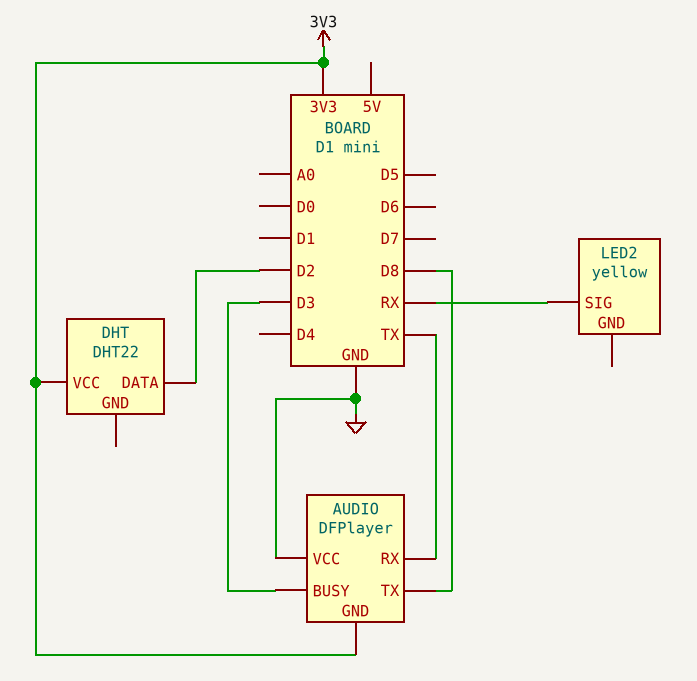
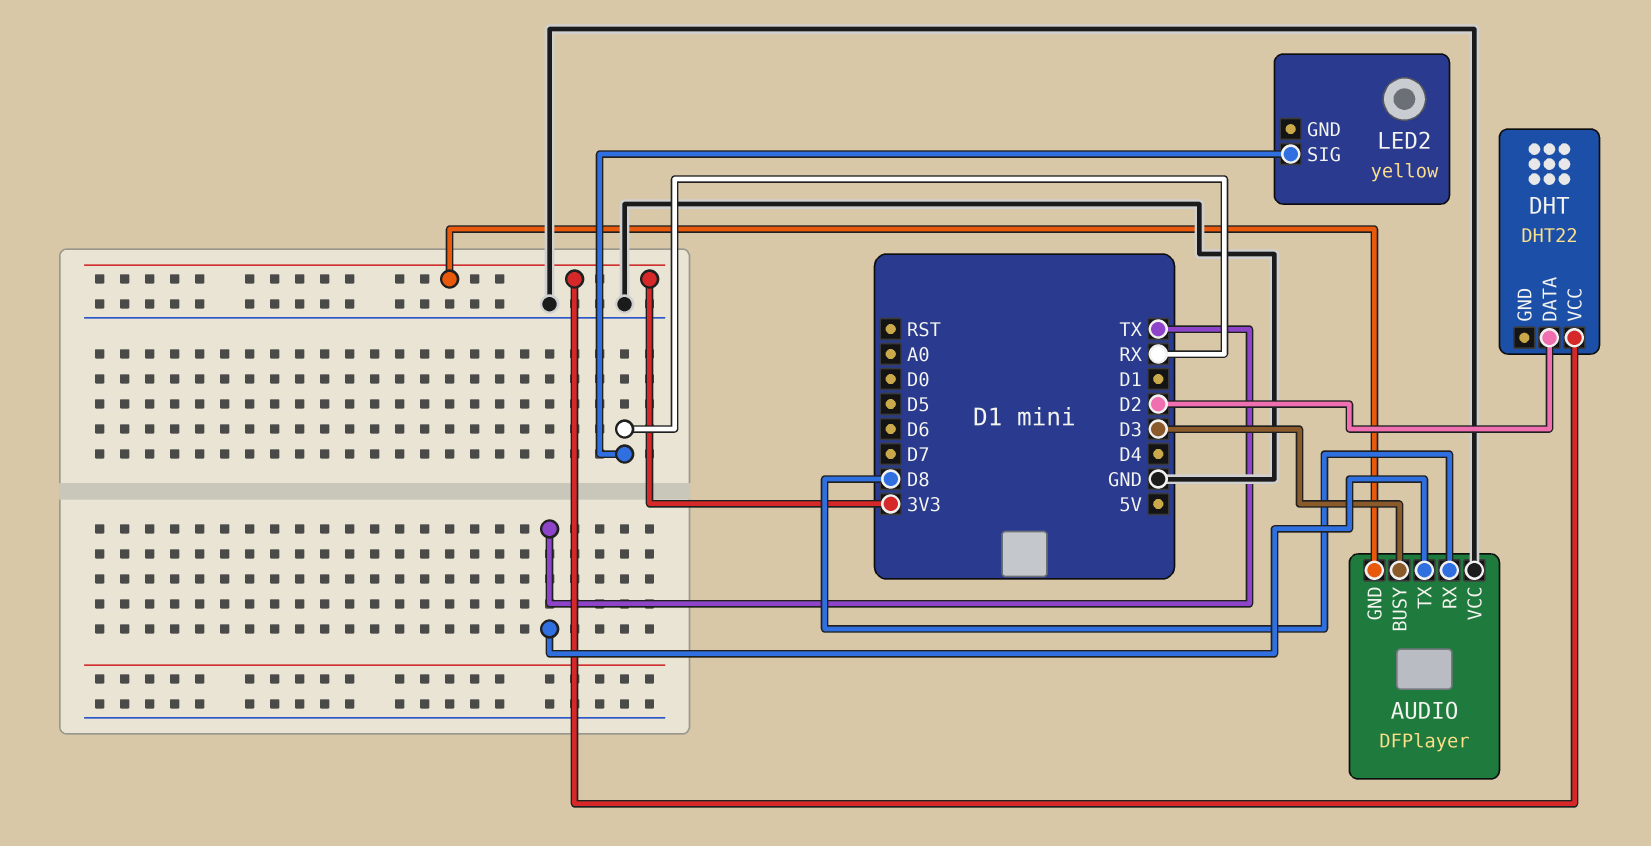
AUDIO pin RX: TX -> D8
AUDIO pin TX: D8 -> TX

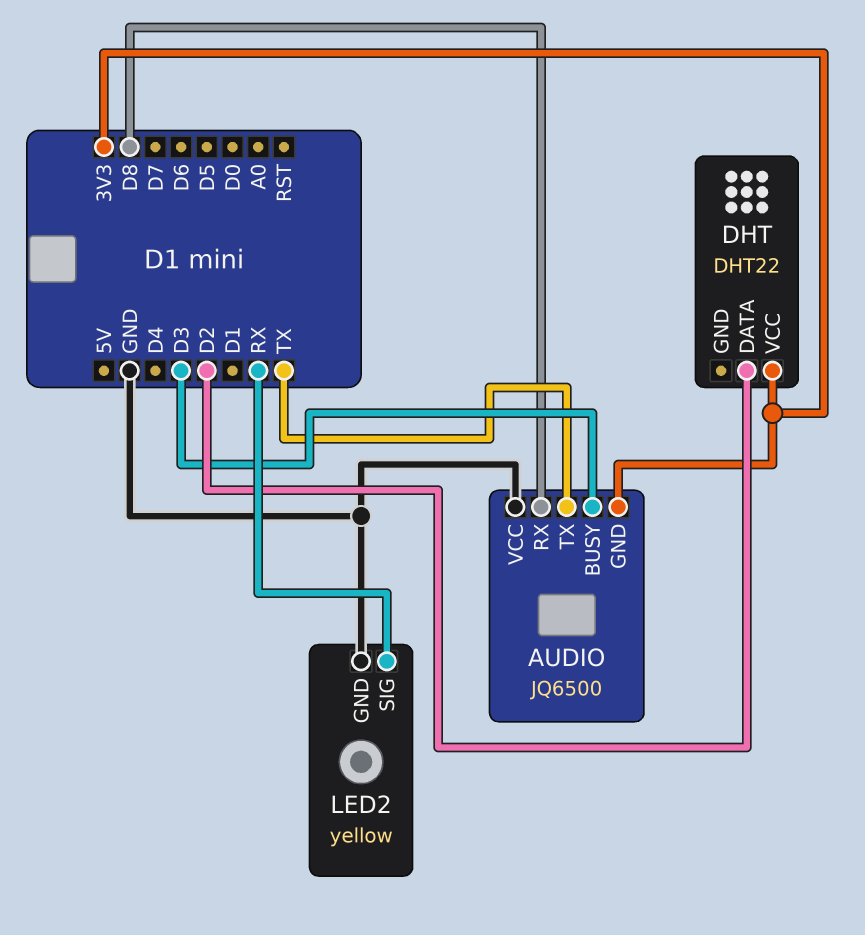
AUDIO: DFPlayer -> JQ6500
LED2 pin GND: none -> GND

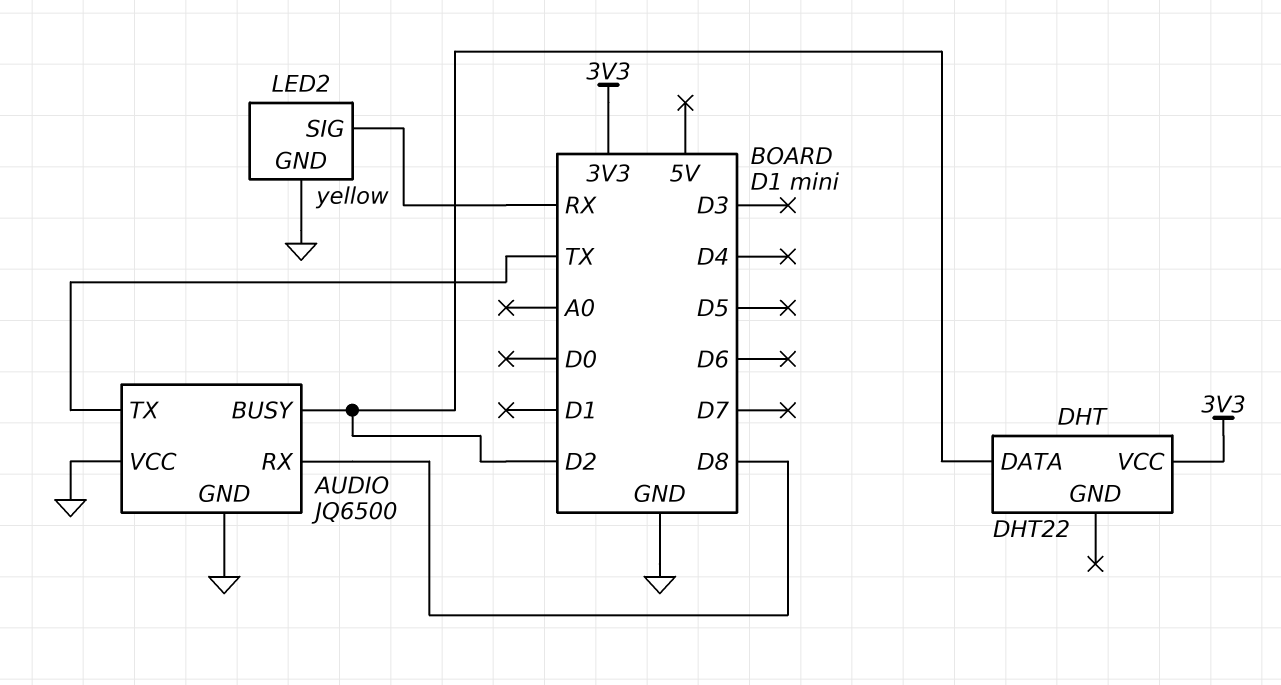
AUDIO pin BUSY: D3 -> D2
AUDIO pin GND: 3V3 -> GND

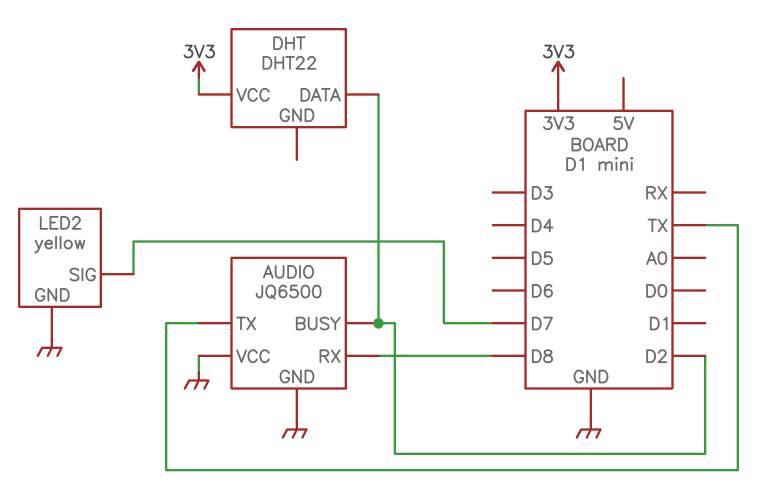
LED2 pin SIG: RX -> D7

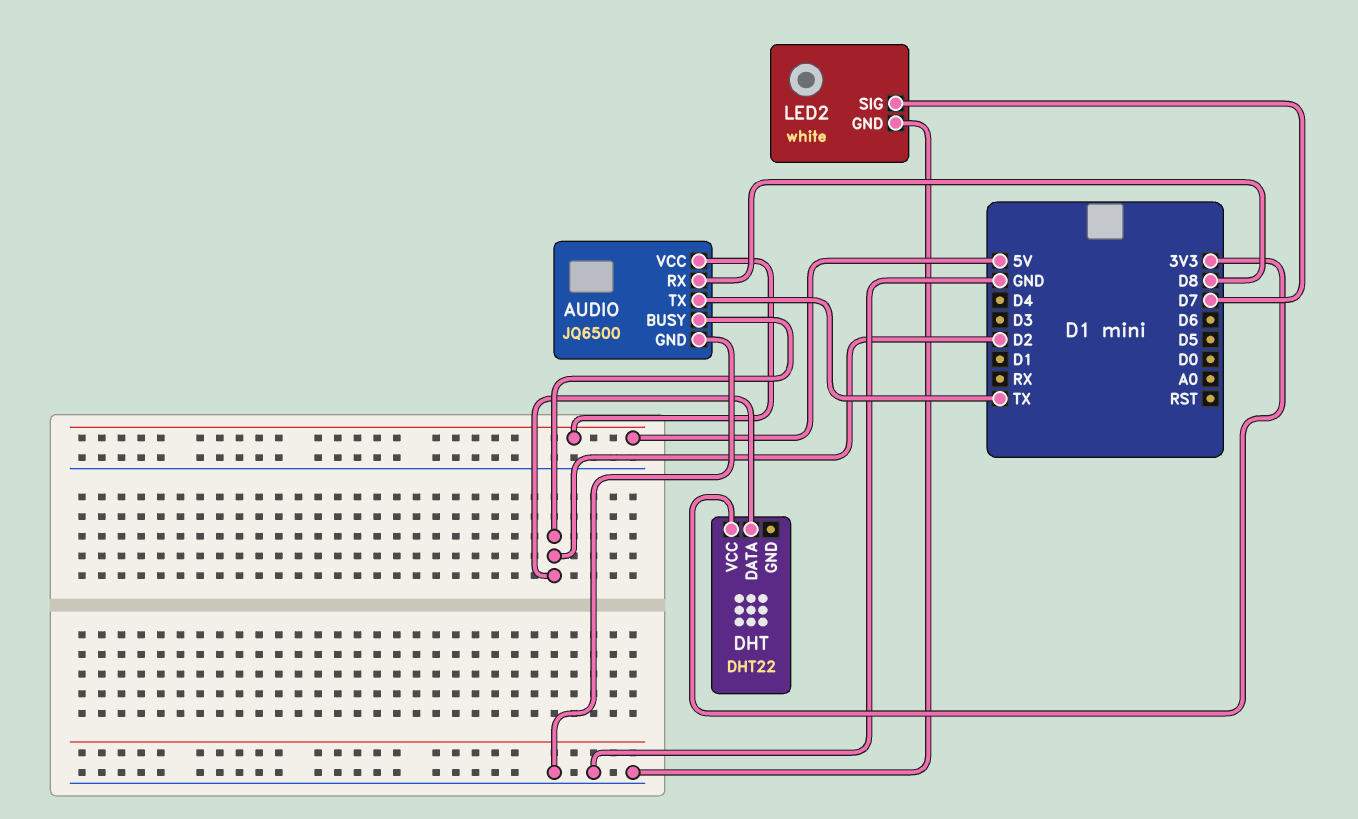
AUDIO pin VCC: GND -> 5V
LED2: yellow -> white

